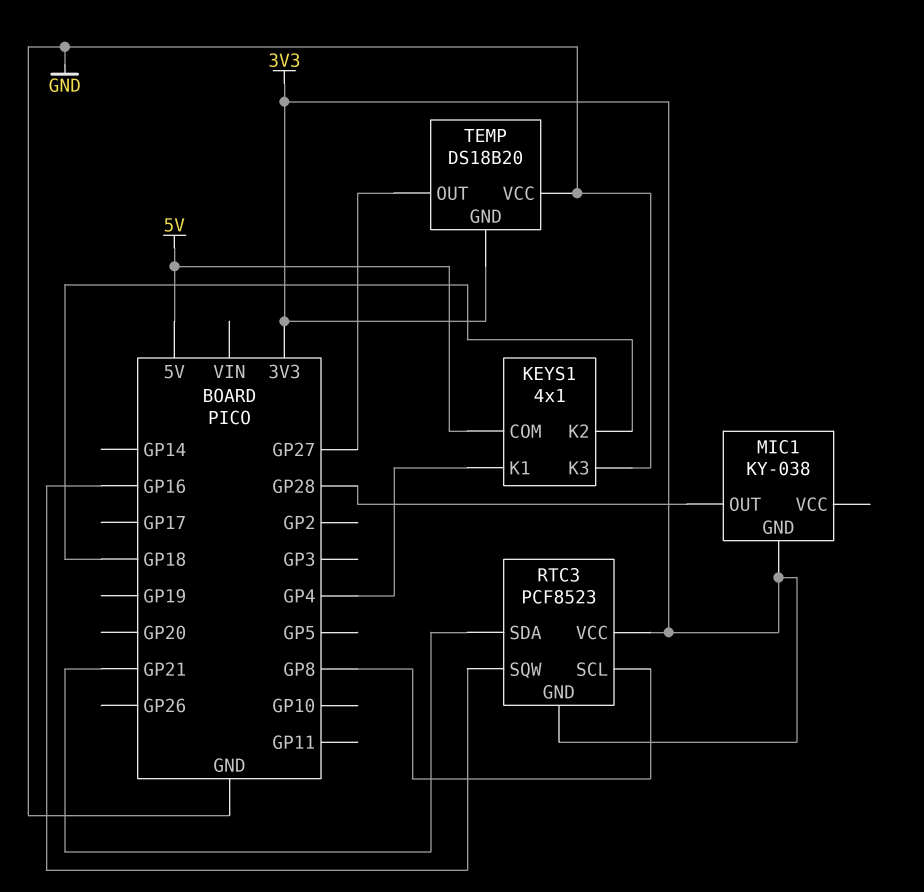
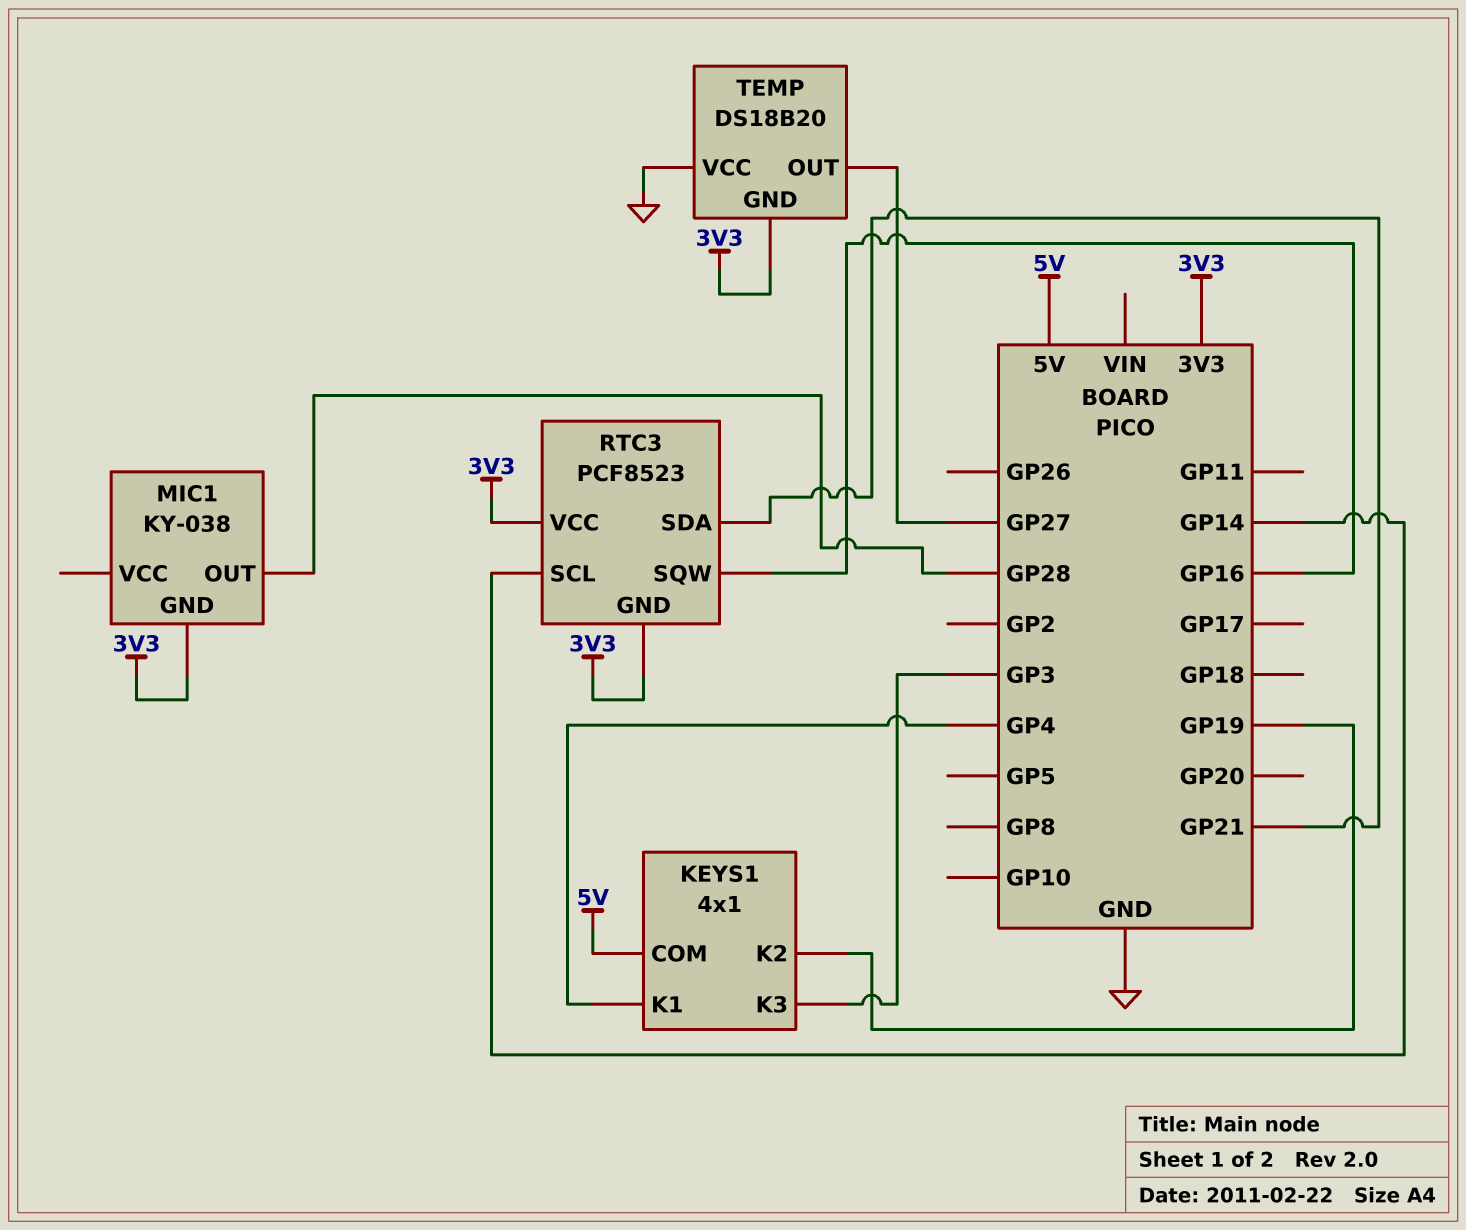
KEYS1 pin K2: GP18 -> GP19
KEYS1 pin K3: GND -> GP3
RTC3 pin SCL: GP8 -> GP14

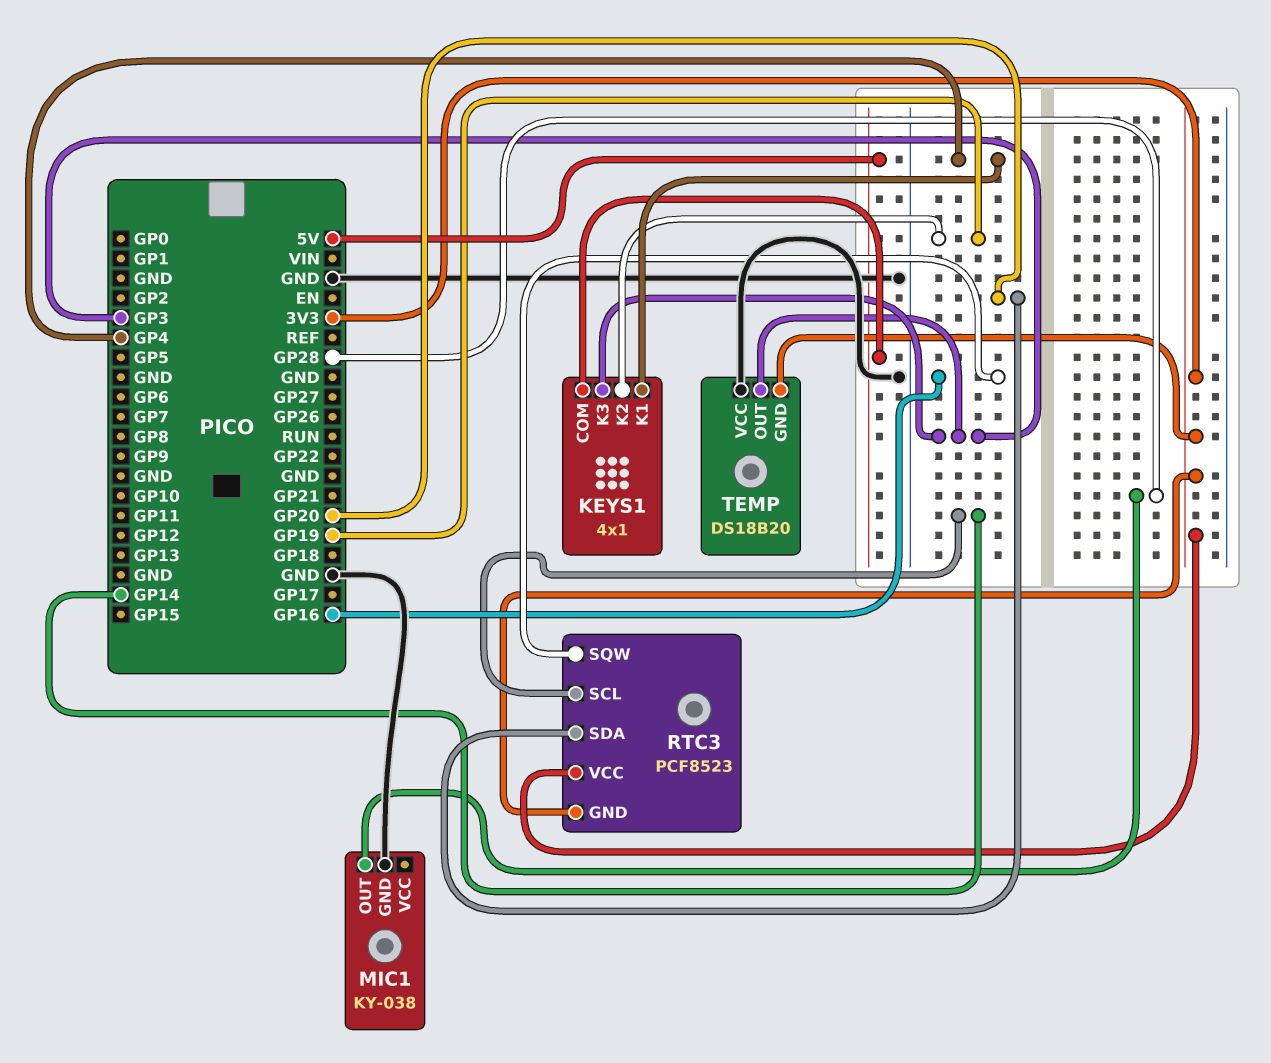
MIC1 pin GND: 3V3 -> GND
RTC3 pin SDA: GP21 -> GP20
TEMP pin OUT: GP27 -> GP3

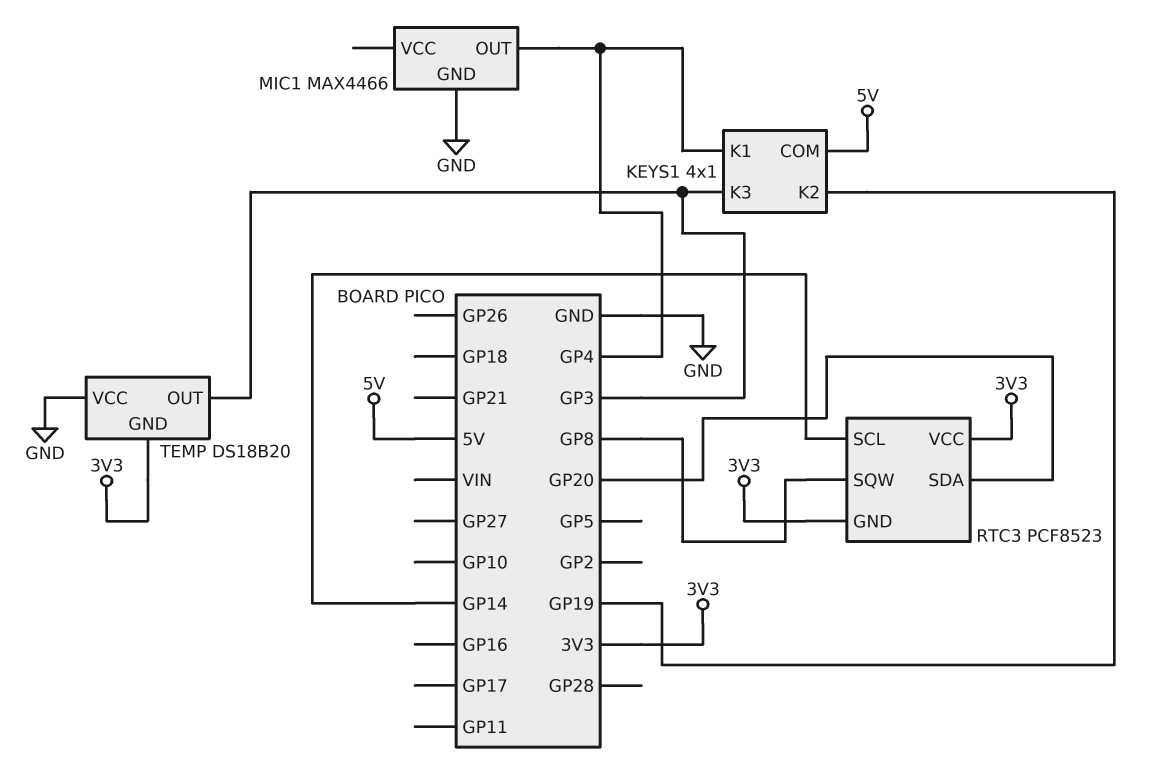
MIC1: KY-038 -> MAX4466
MIC1 pin OUT: GP28 -> GP4
RTC3 pin SQW: GP16 -> GP8

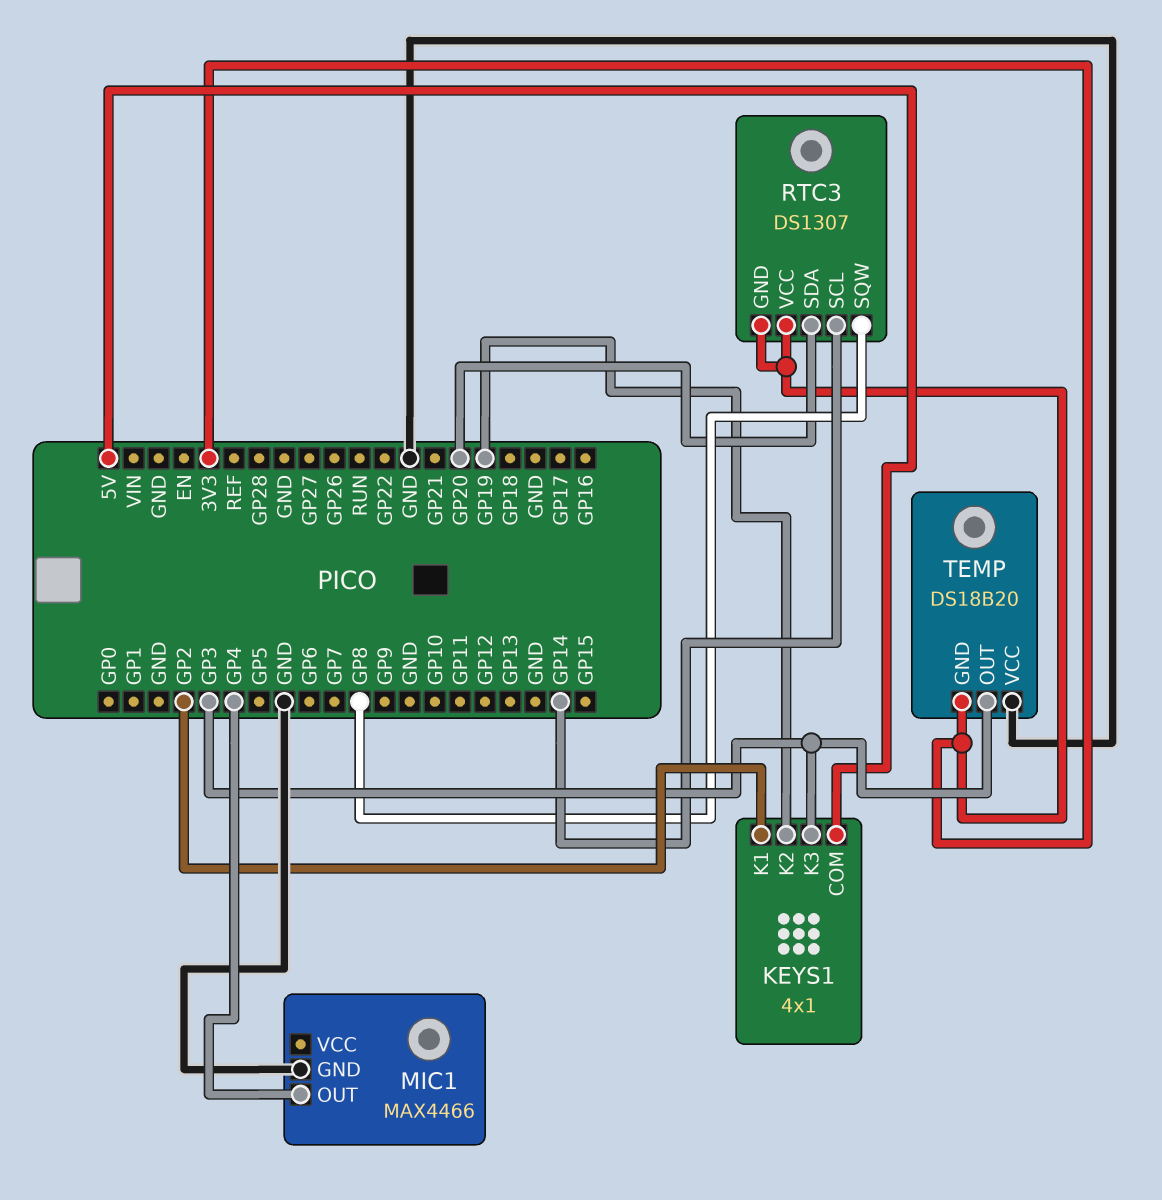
KEYS1 pin K1: GP4 -> GP2
RTC3: PCF8523 -> DS1307

